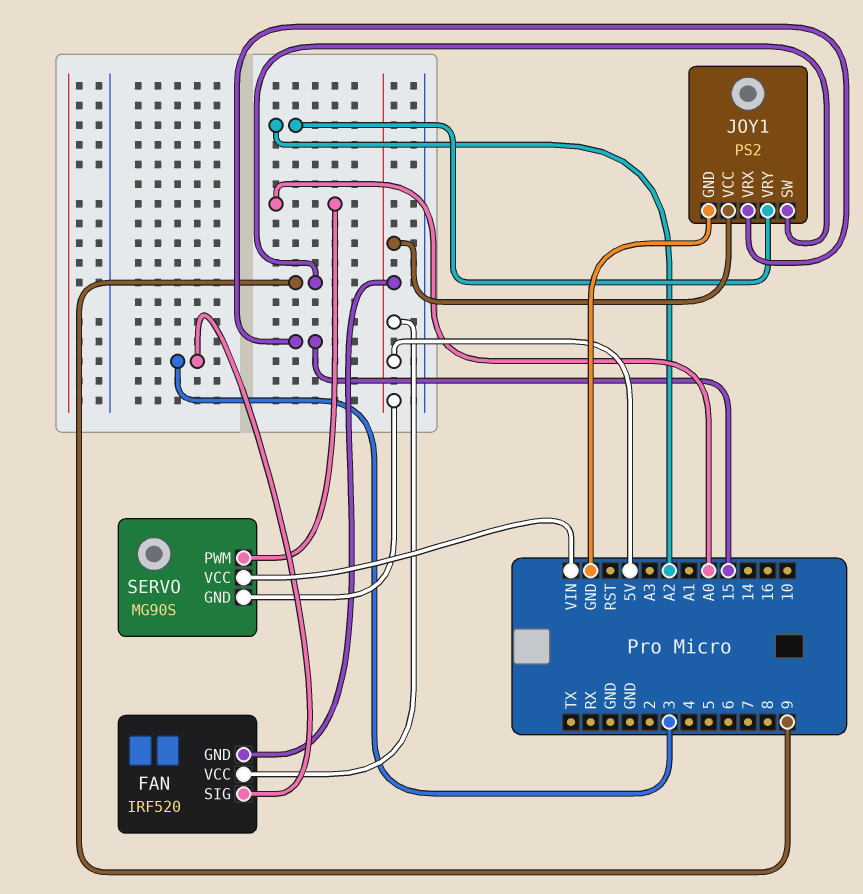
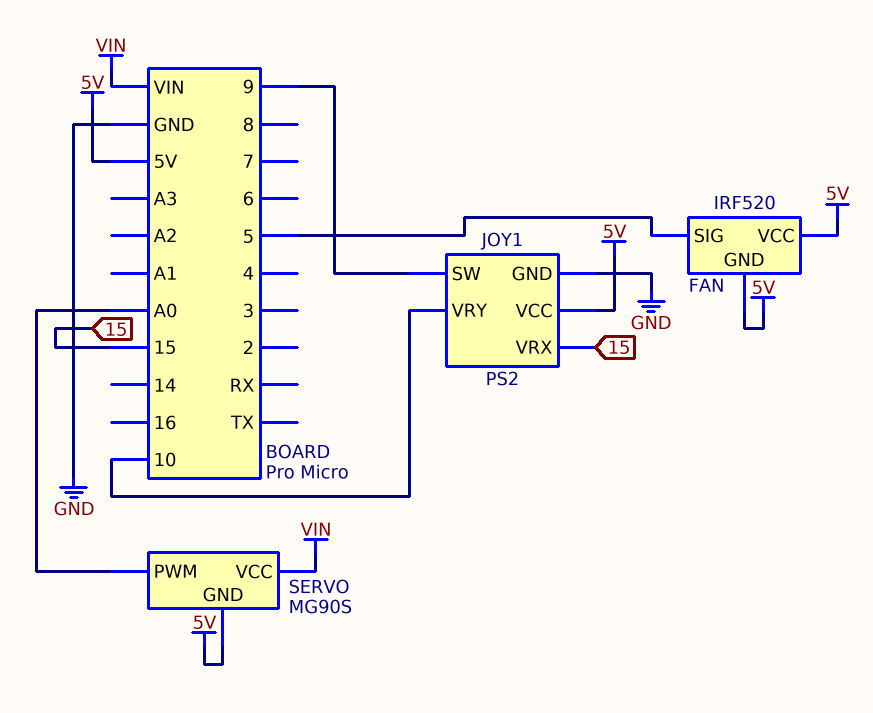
FAN pin SIG: 3 -> 5
JOY1 pin VRY: A2 -> 10

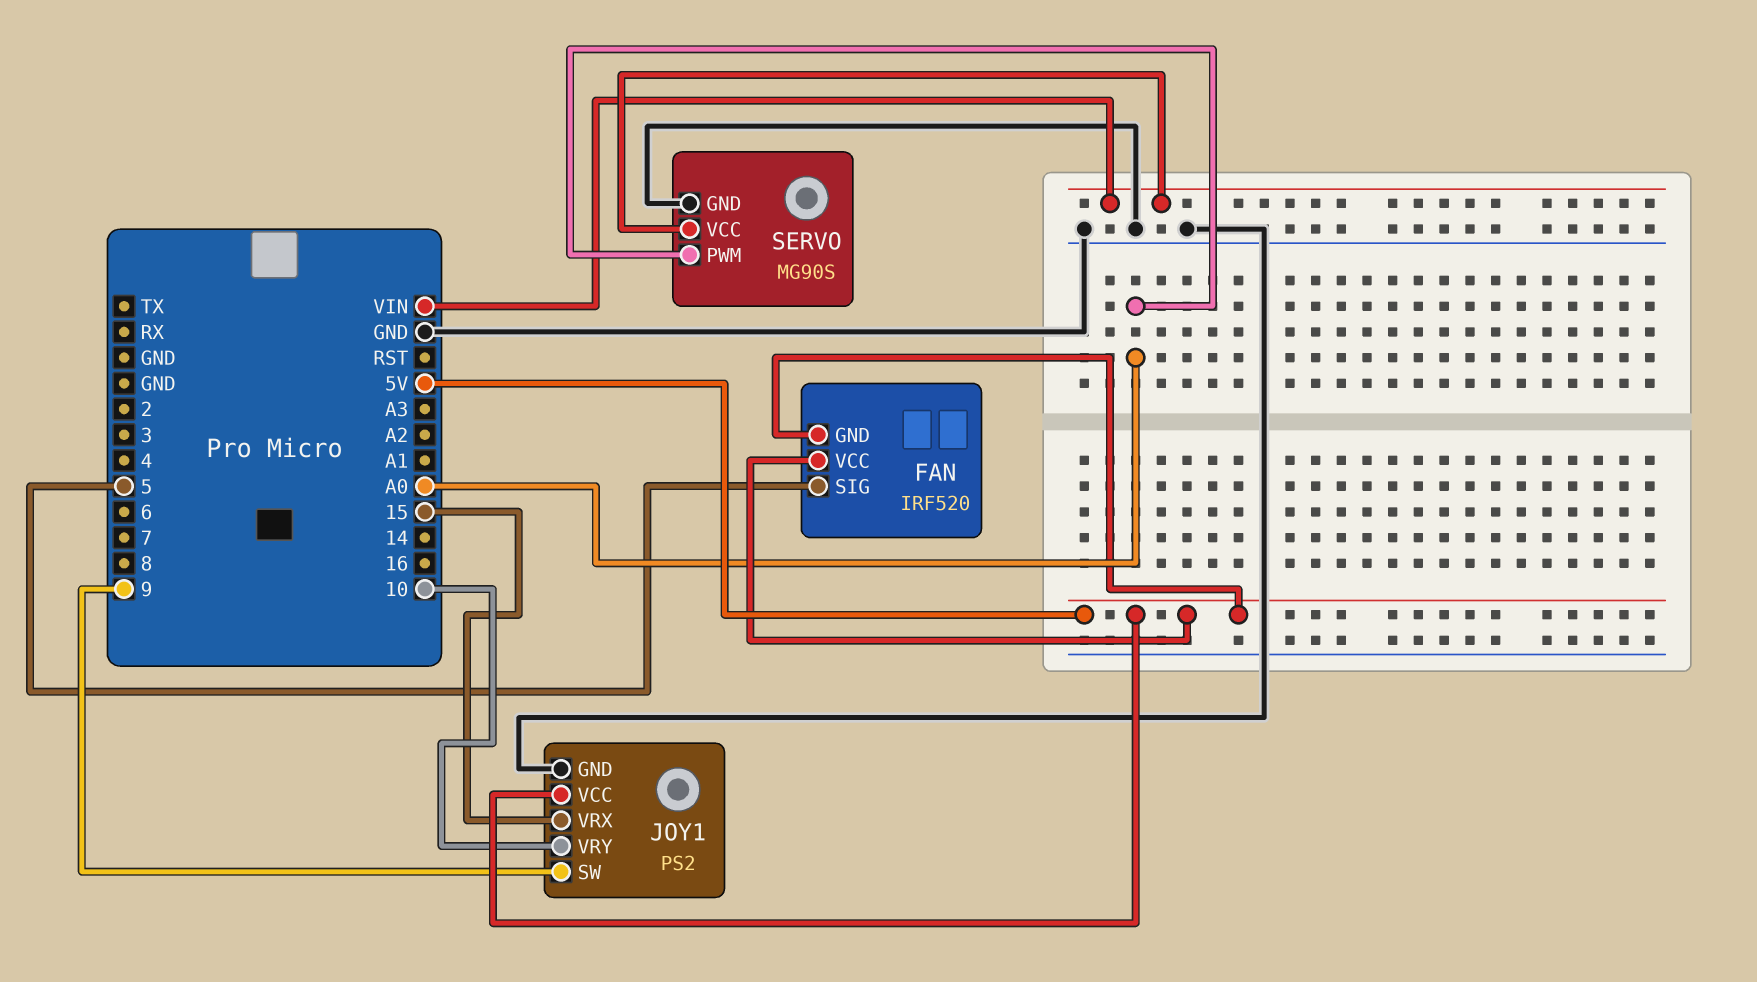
SERVO pin GND: 5V -> GND

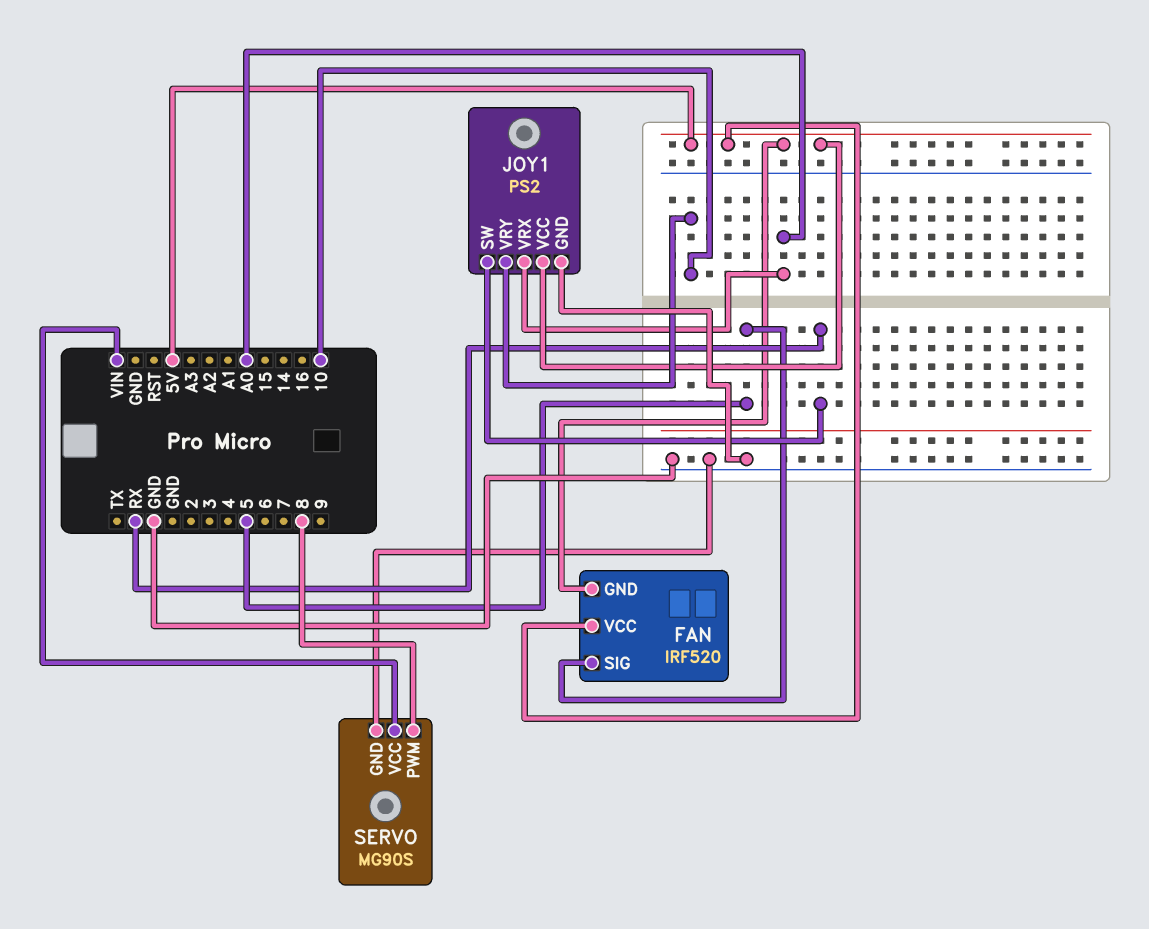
JOY1 pin SW: 9 -> RX
JOY1 pin VRX: 15 -> A0
SERVO pin PWM: A0 -> 8

